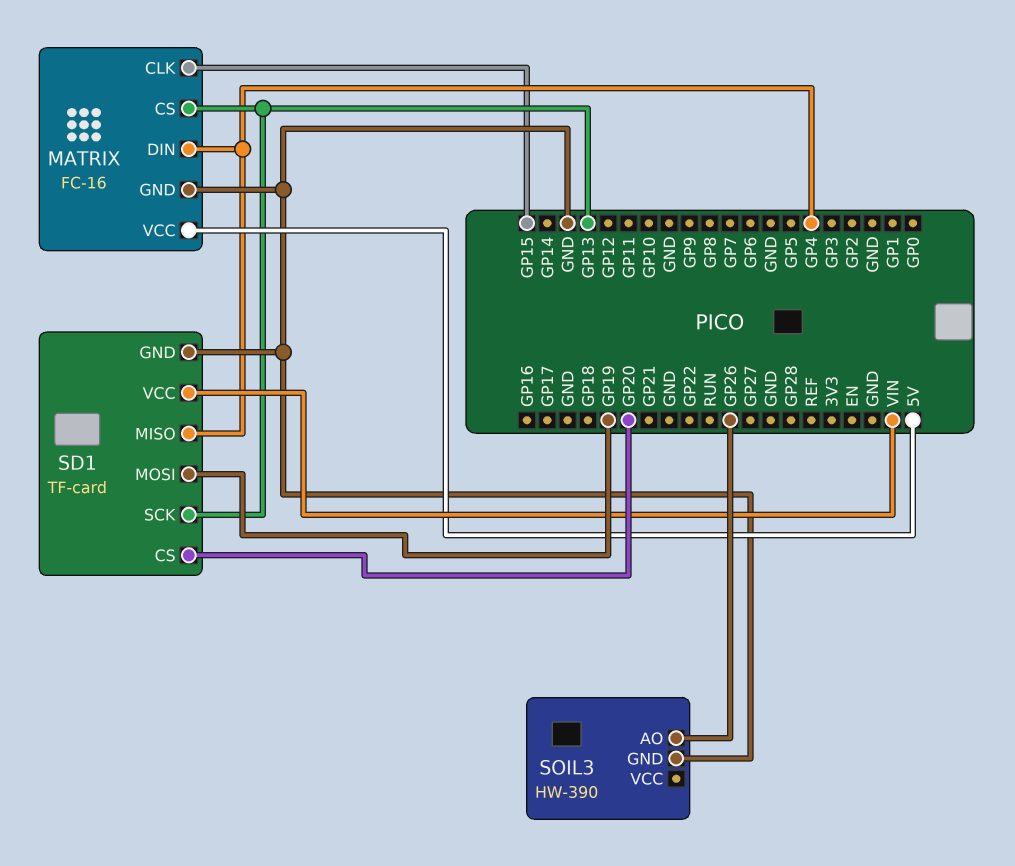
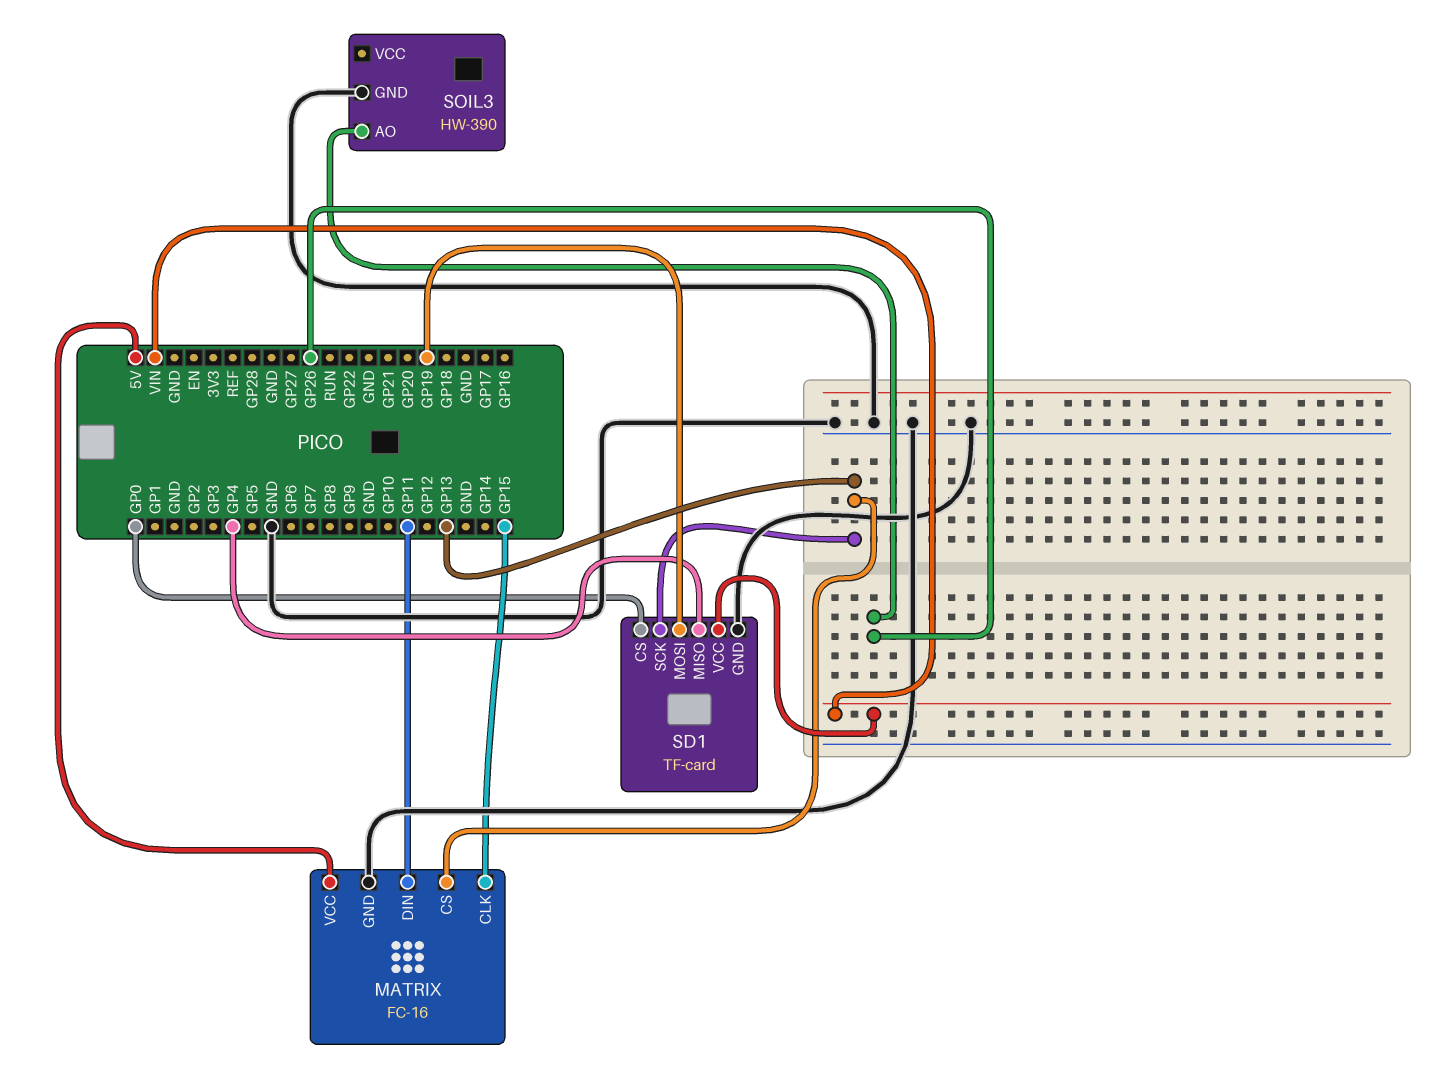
MATRIX pin DIN: GP4 -> GP11
SD1 pin CS: GP20 -> GP0

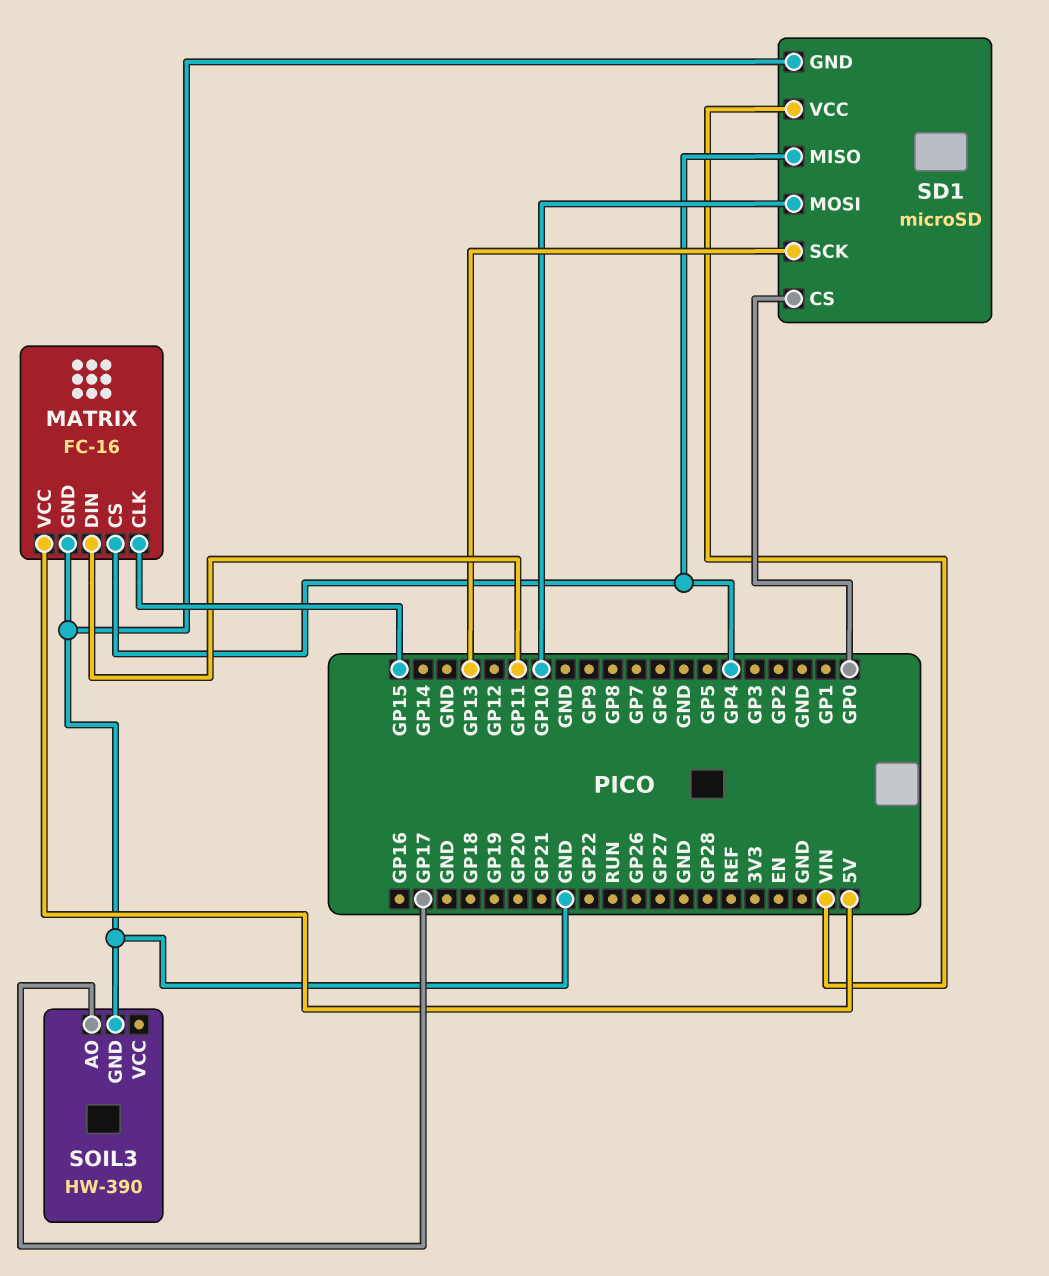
MATRIX pin CS: GP13 -> GP4
SD1: TF-card -> microSD
SD1 pin MOSI: GP19 -> GP10
SOIL3 pin AO: GP26 -> GP17

